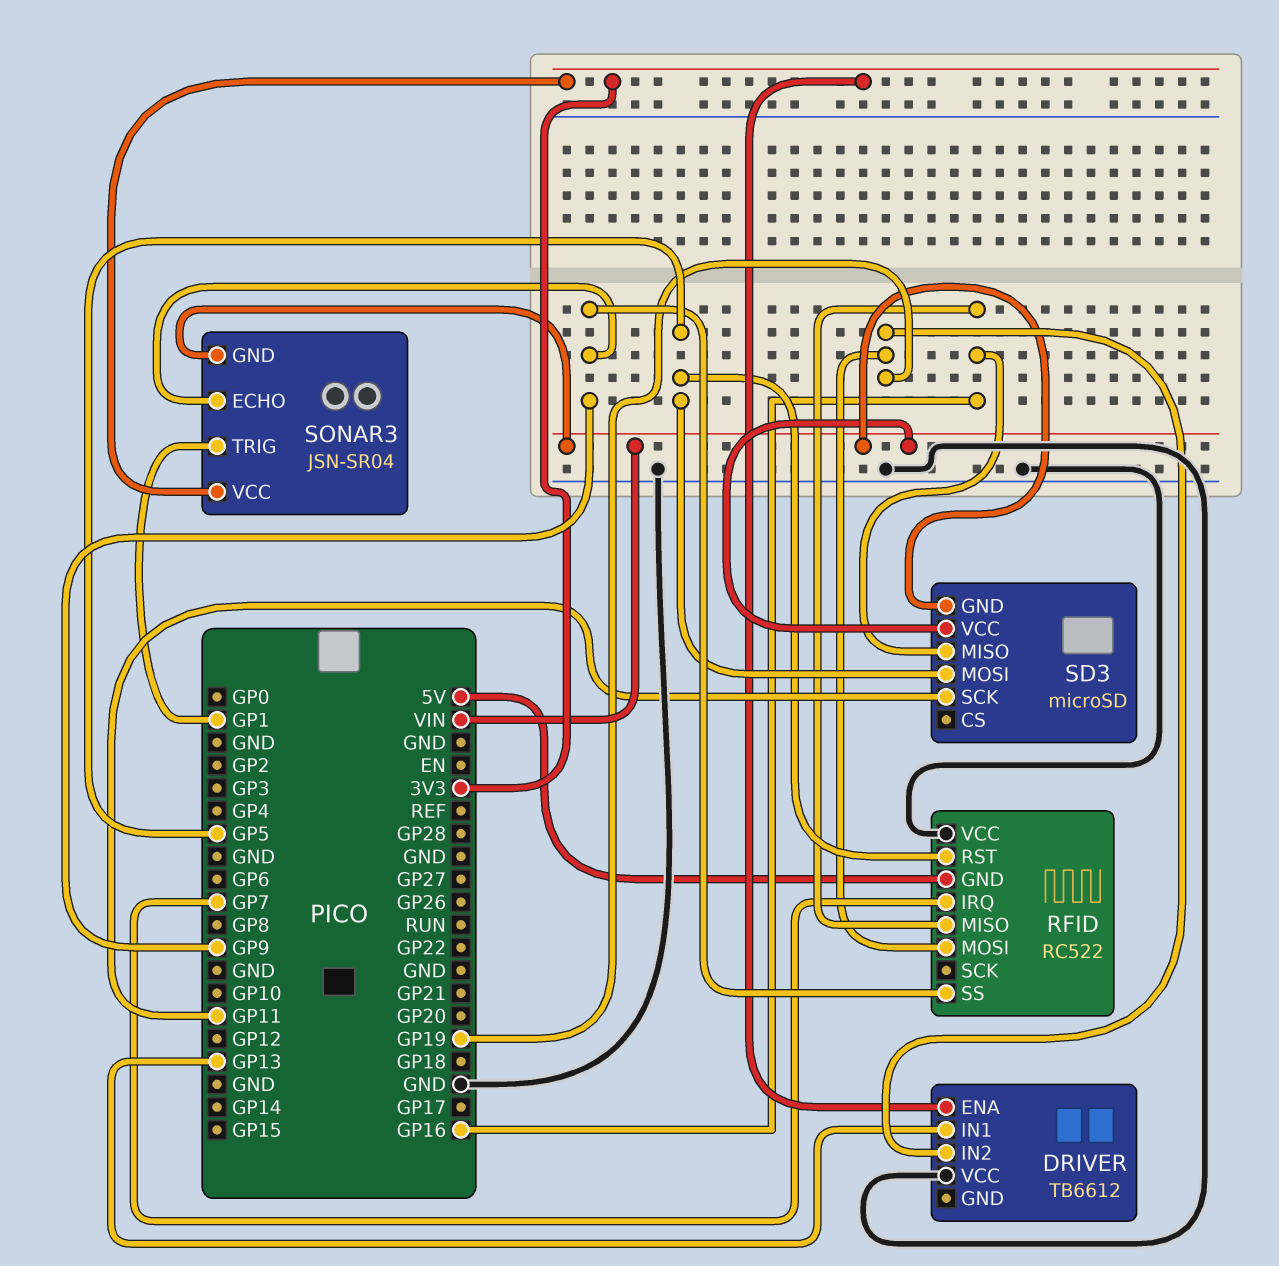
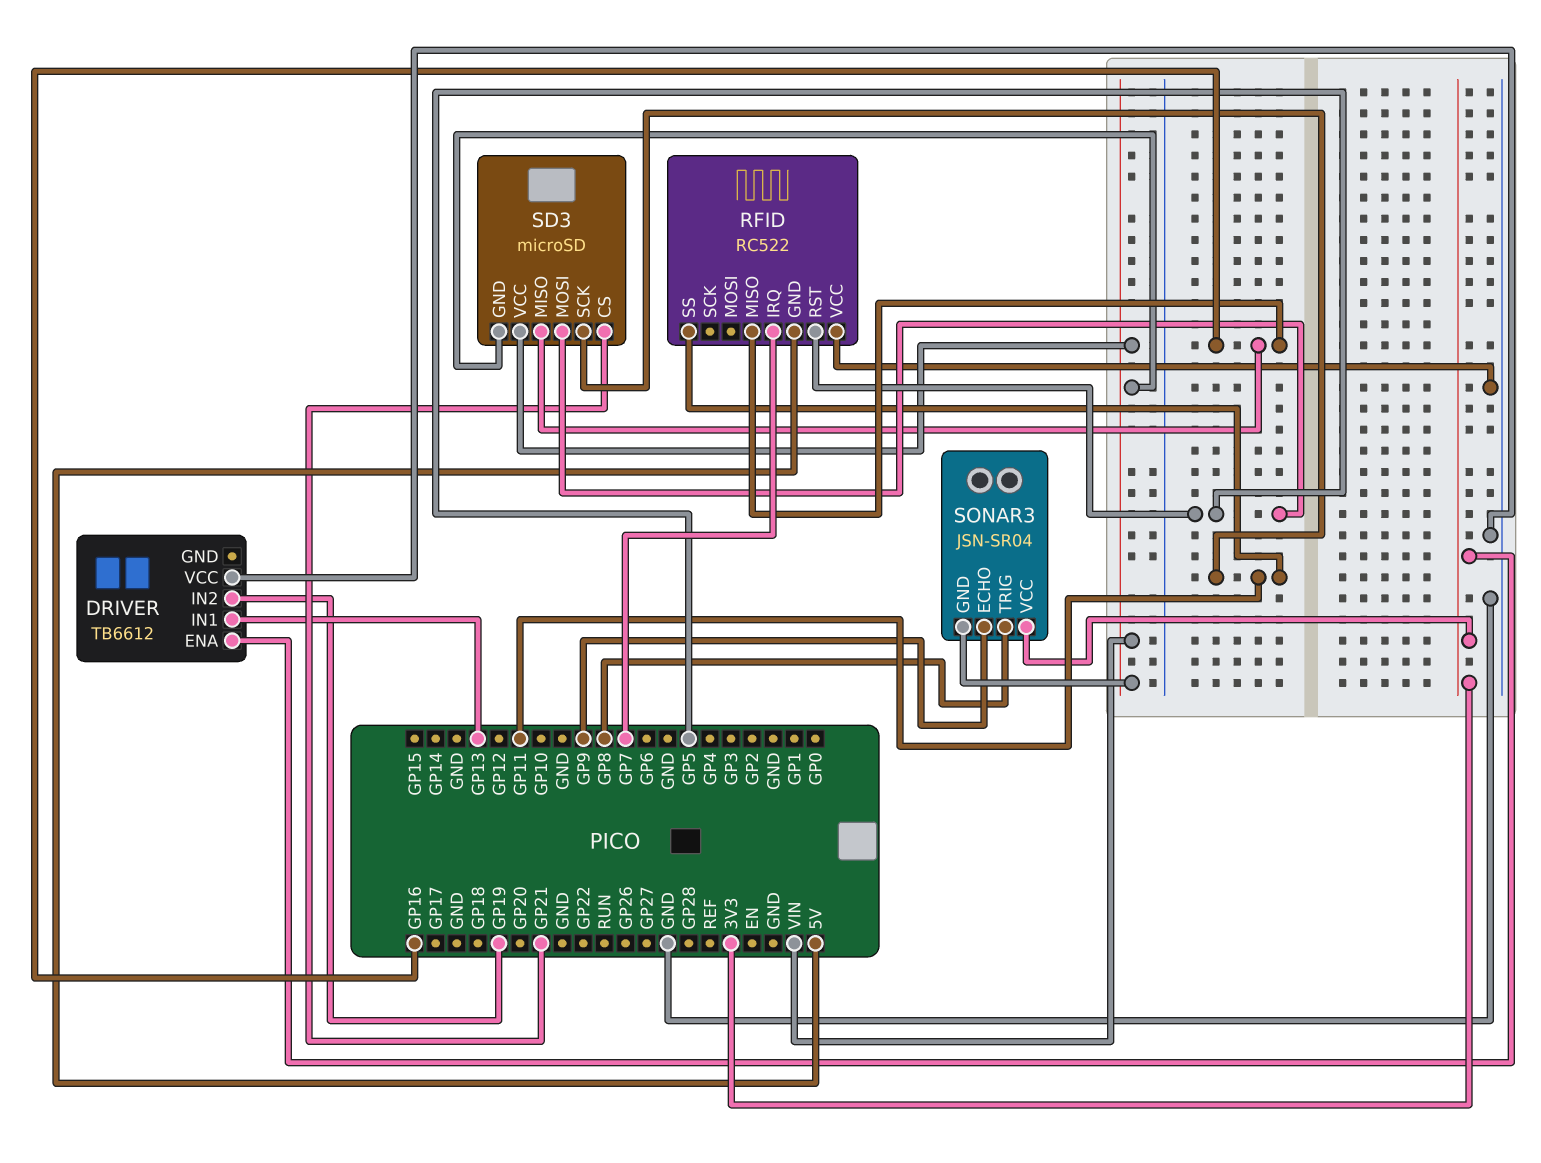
RFID pin MOSI: GP19 -> none
RFID pin SS: GP9 -> GP11
SD3 pin CS: none -> GP21
SONAR3 pin TRIG: GP1 -> GP8

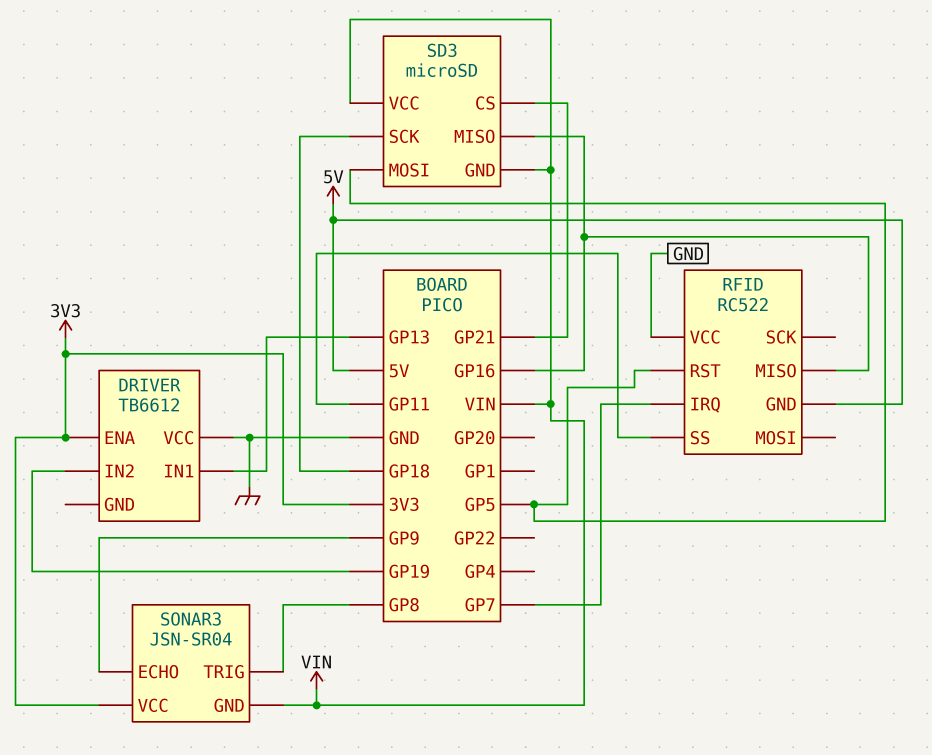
SD3 pin SCK: GP11 -> GP18

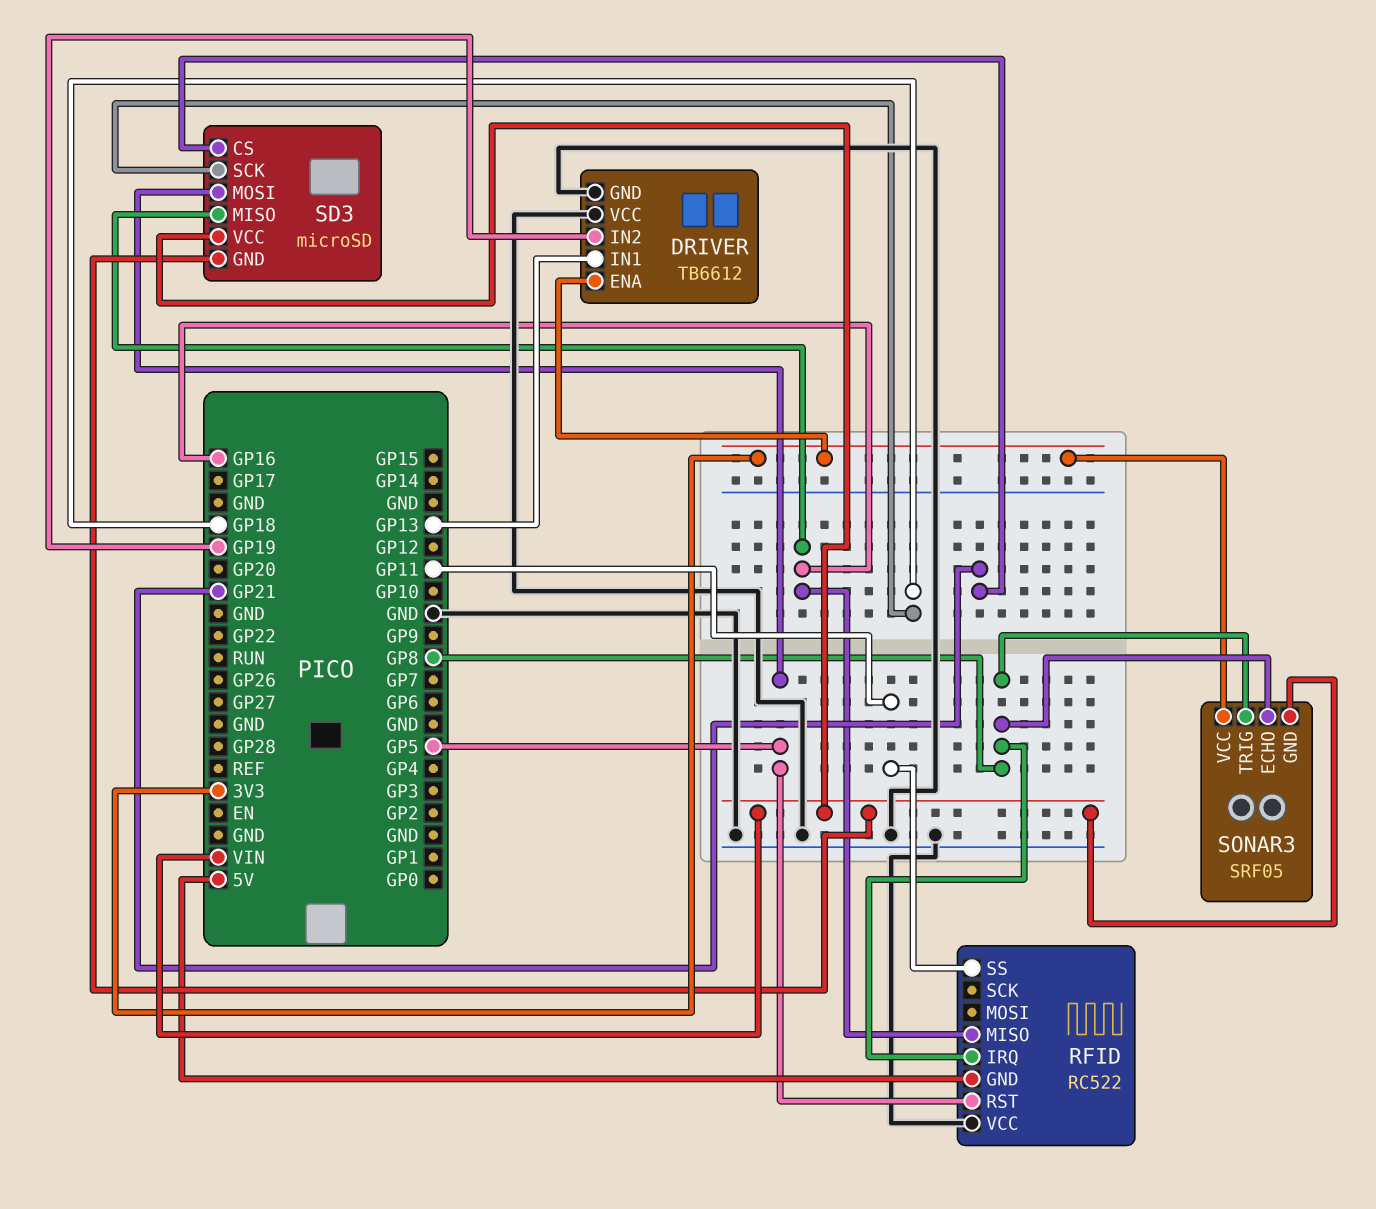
DRIVER pin GND: none -> GND
RFID pin IRQ: GP7 -> GP8
SONAR3: JSN-SR04 -> SRF05
SONAR3 pin ECHO: GP9 -> GP8

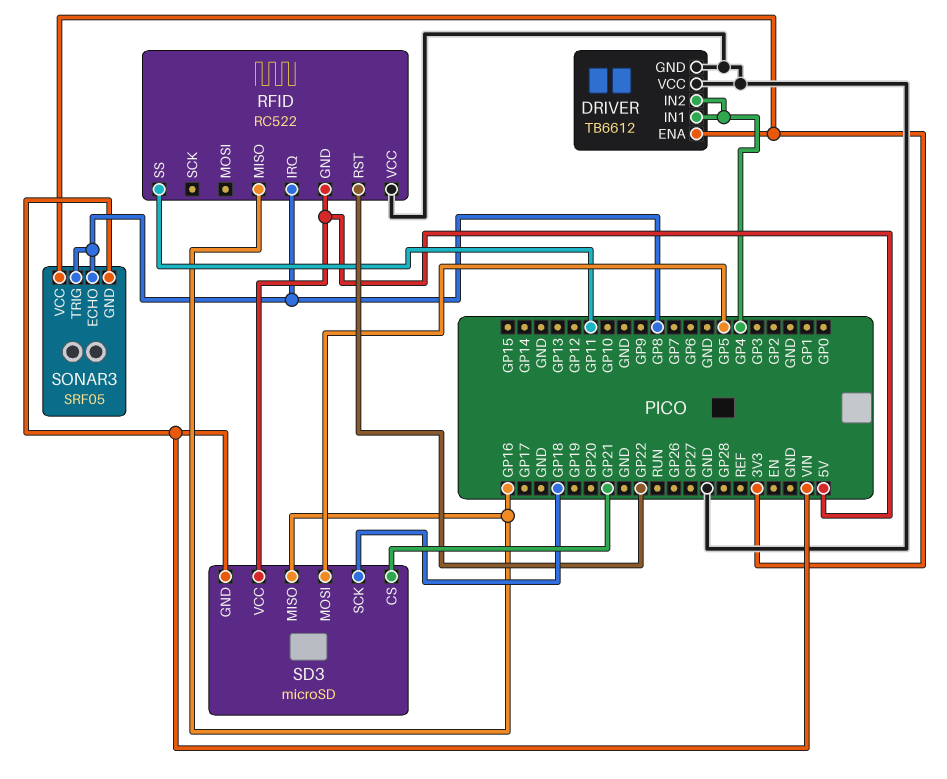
DRIVER pin IN1: GP13 -> GP4
DRIVER pin IN2: GP19 -> GP4
RFID pin RST: GP5 -> GP22
SD3 pin VCC: VIN -> 5V

